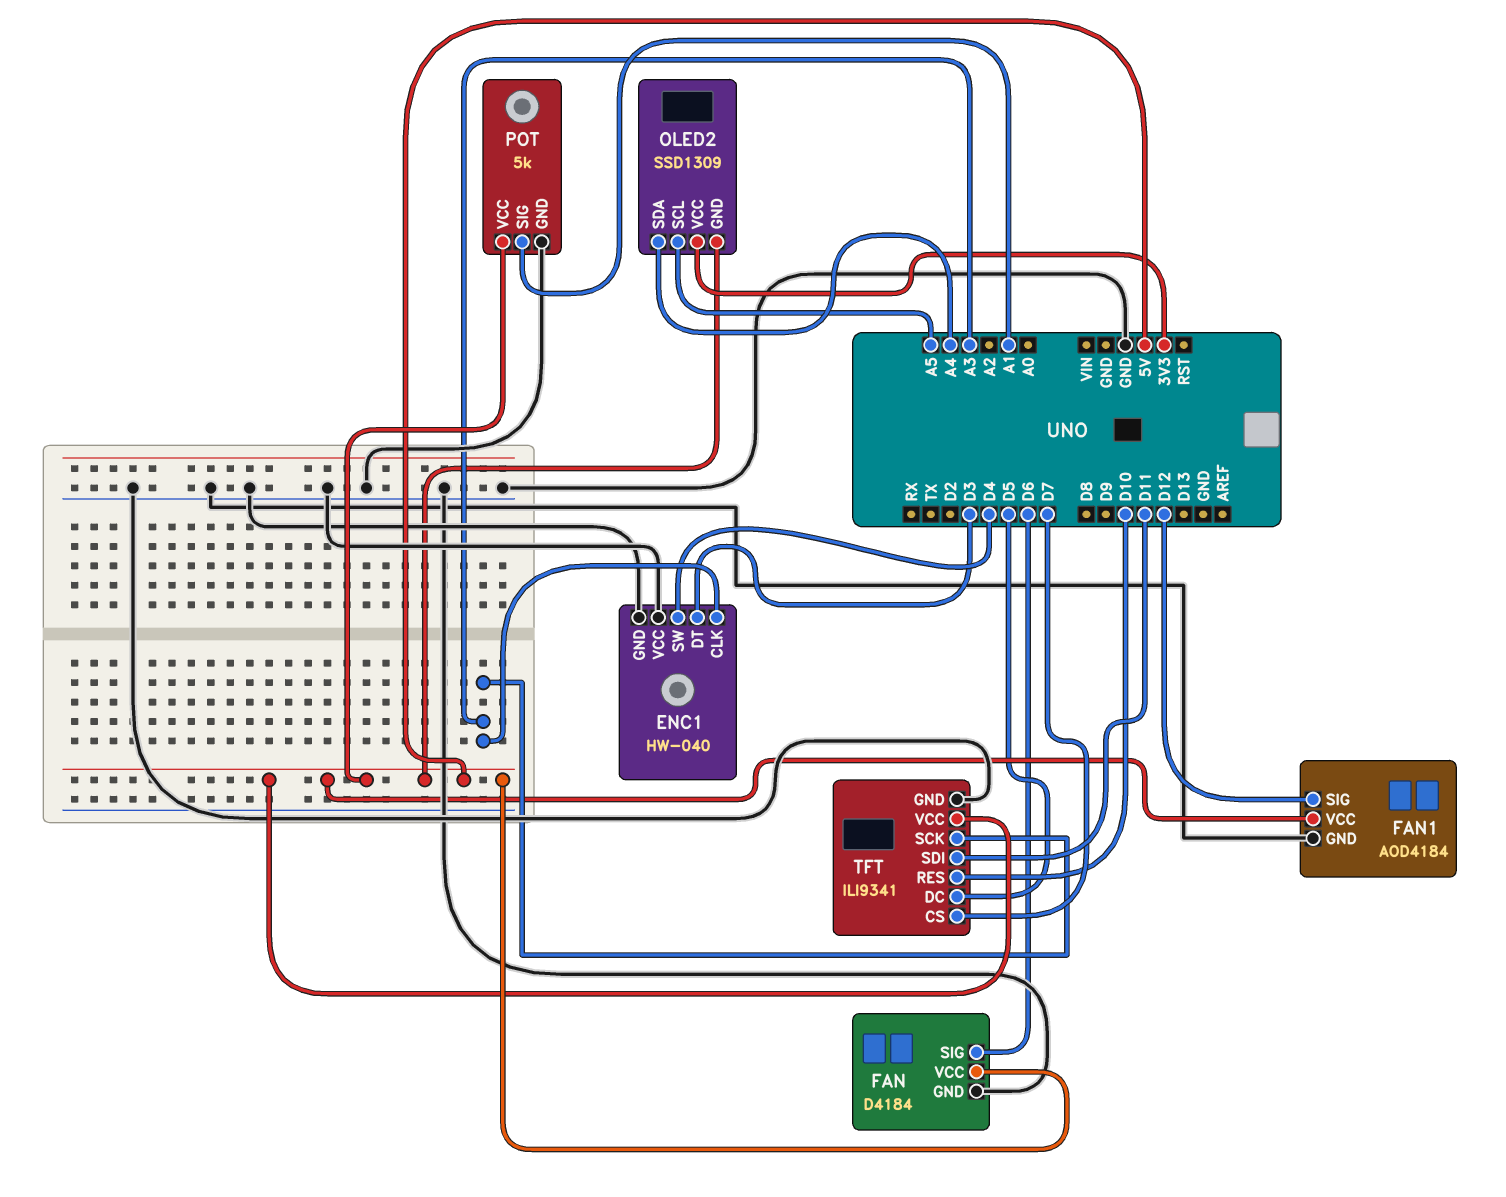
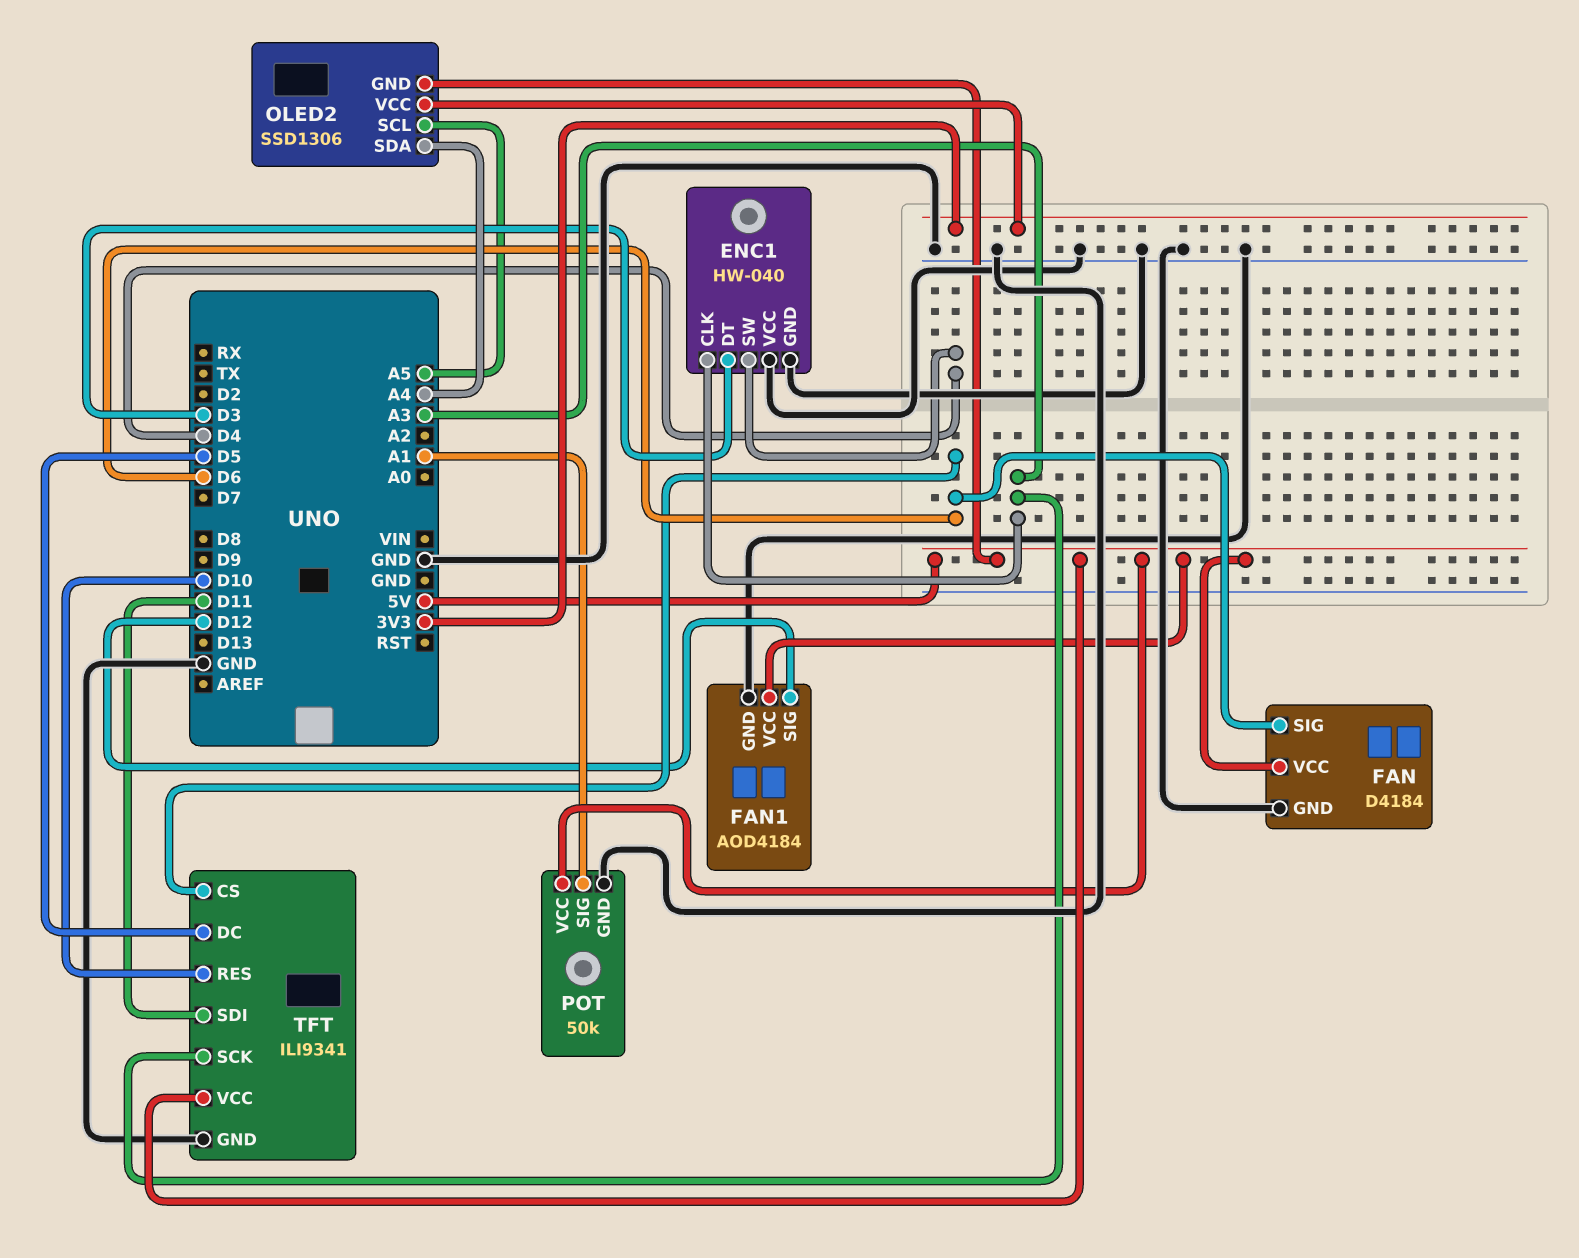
OLED2: SSD1309 -> SSD1306
POT: 5k -> 50k
TFT pin CS: D7 -> D6

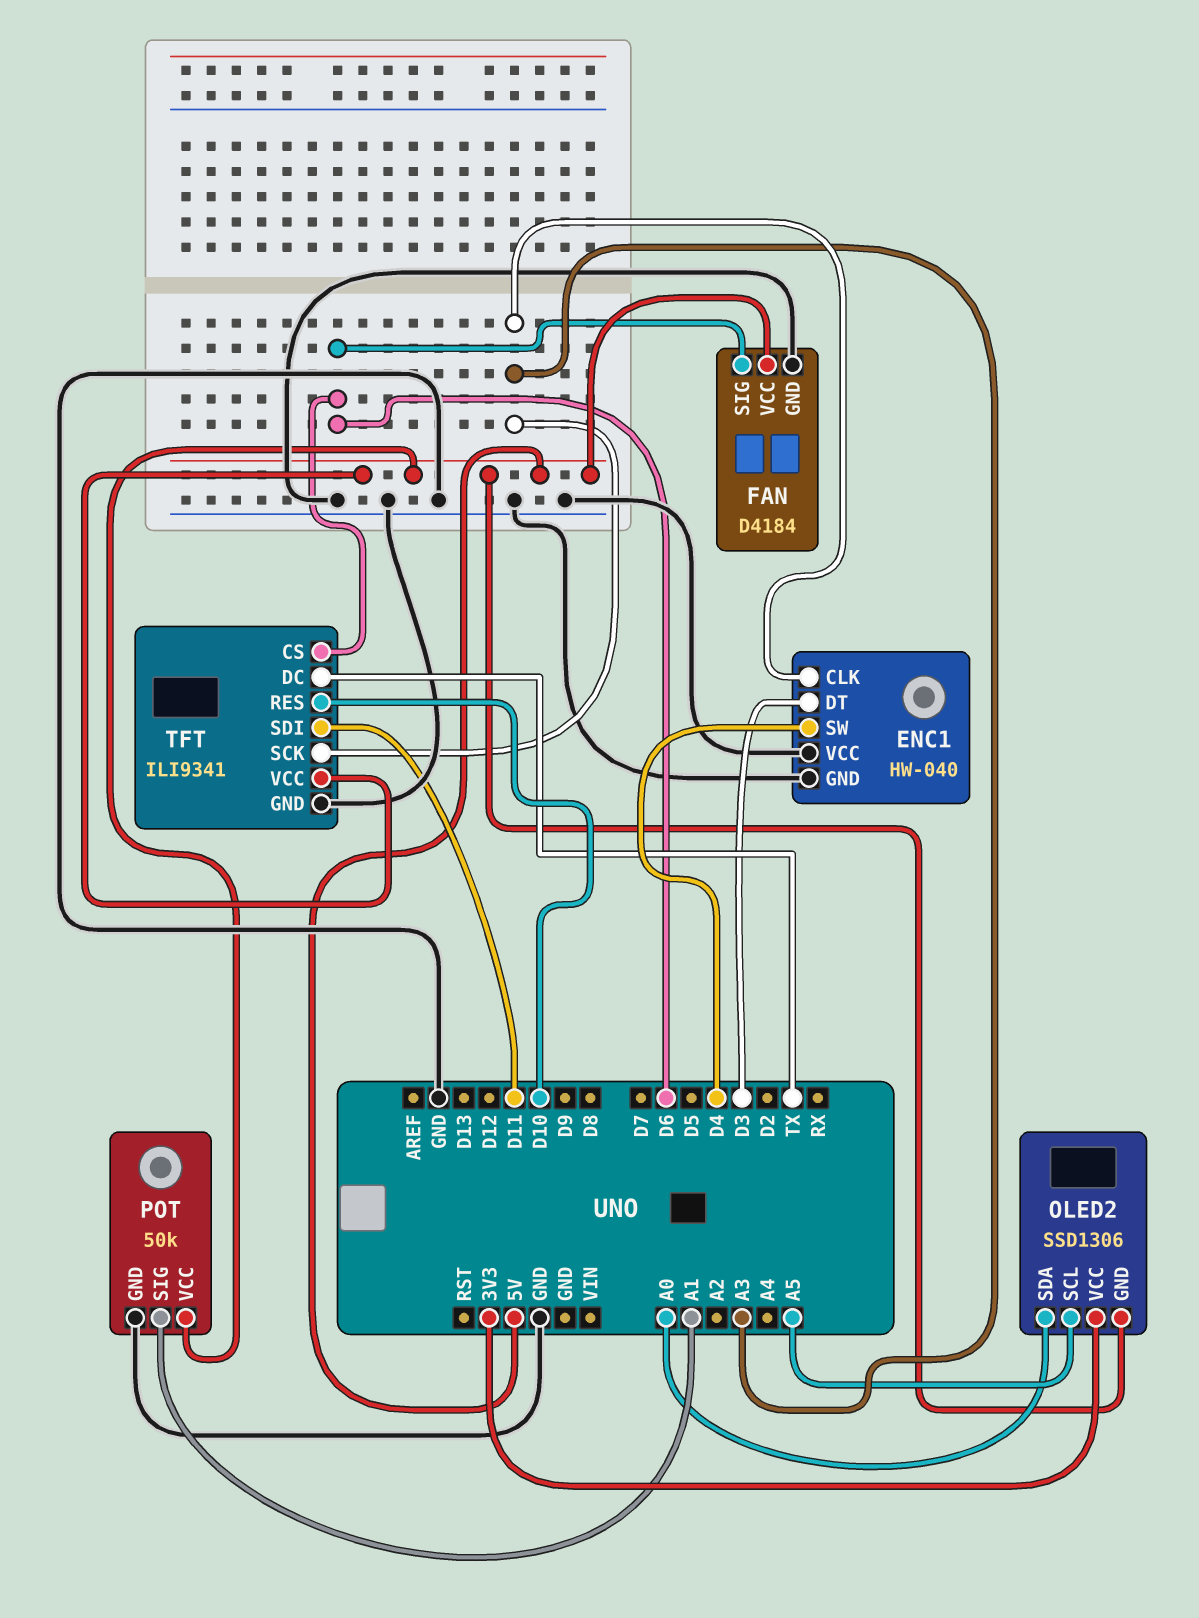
FAN1: AOD4184 -> none
FAN1 pin GND: GND -> none
FAN1 pin SIG: D12 -> none
FAN1 pin VCC: 5V -> none
OLED2 pin SDA: A4 -> A0
TFT pin DC: D5 -> TX

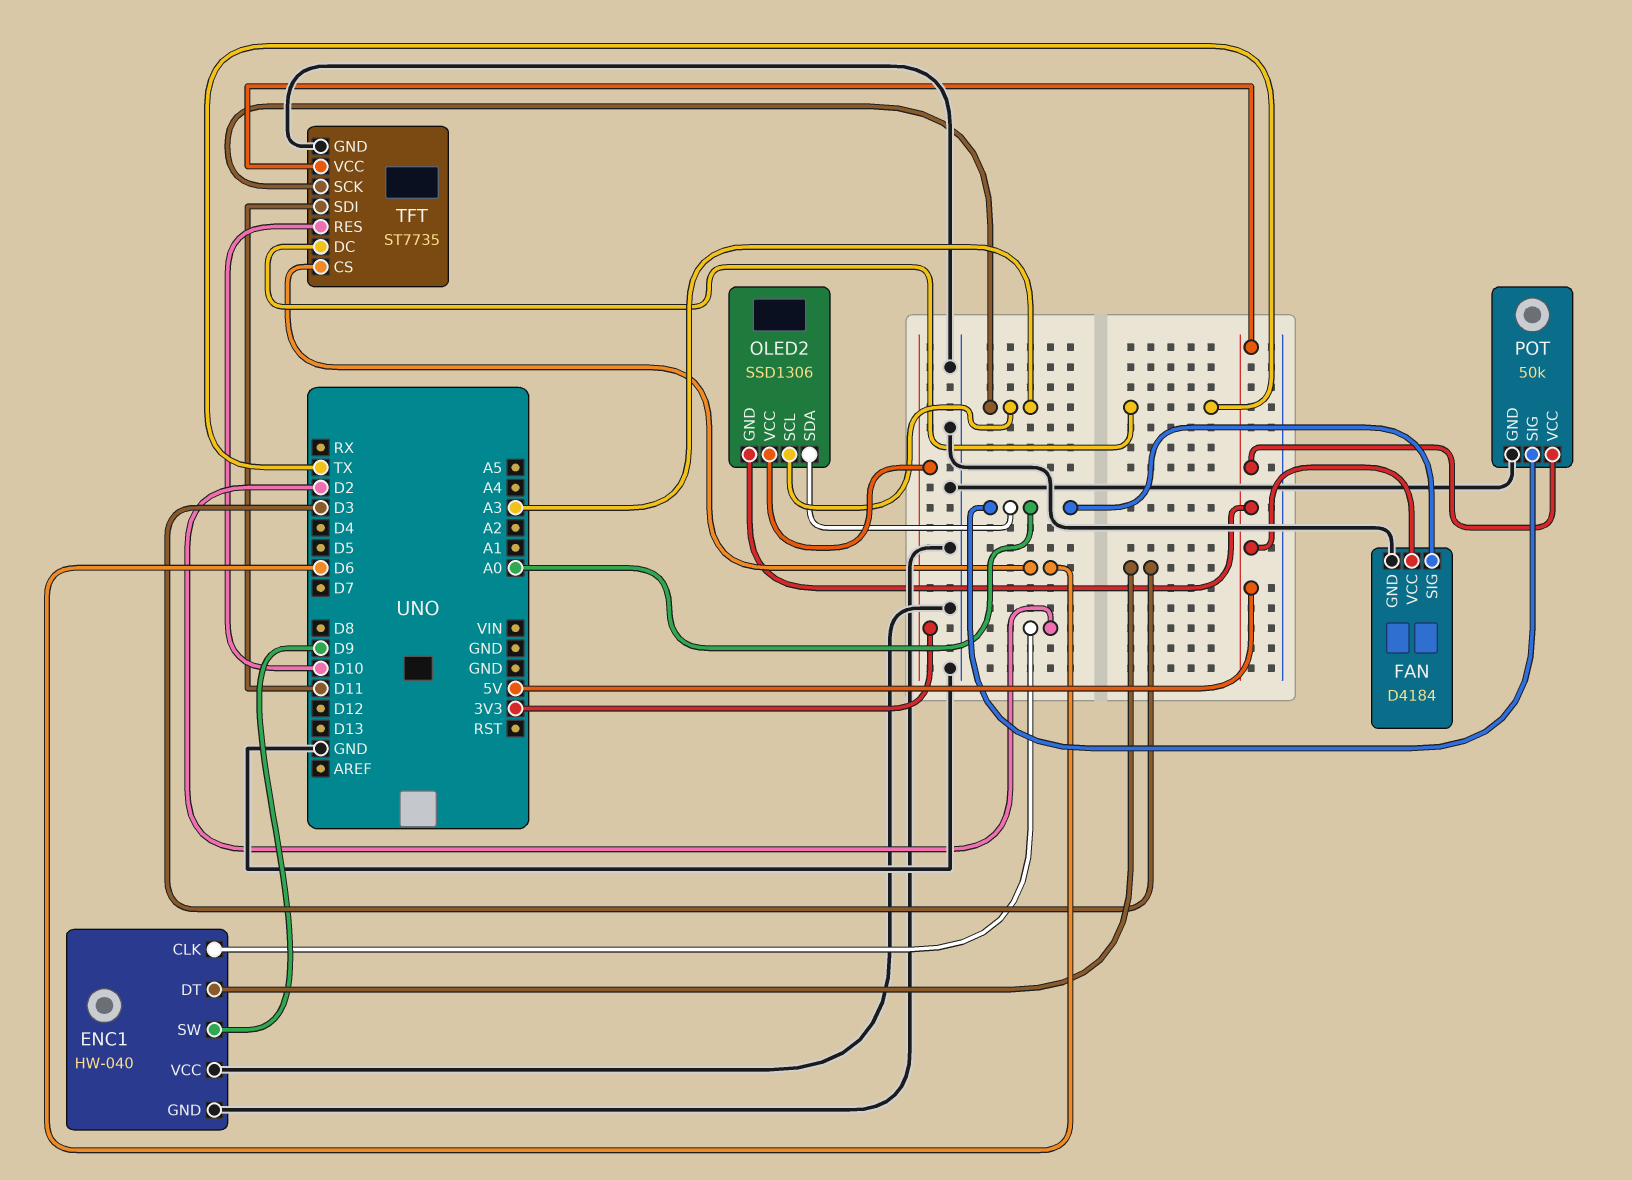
ENC1 pin CLK: A3 -> D2
ENC1 pin SW: D4 -> D9
FAN pin SIG: D6 -> A0
OLED2 pin SCL: A5 -> A3
POT pin SIG: A1 -> A0
TFT: ILI9341 -> ST7735

